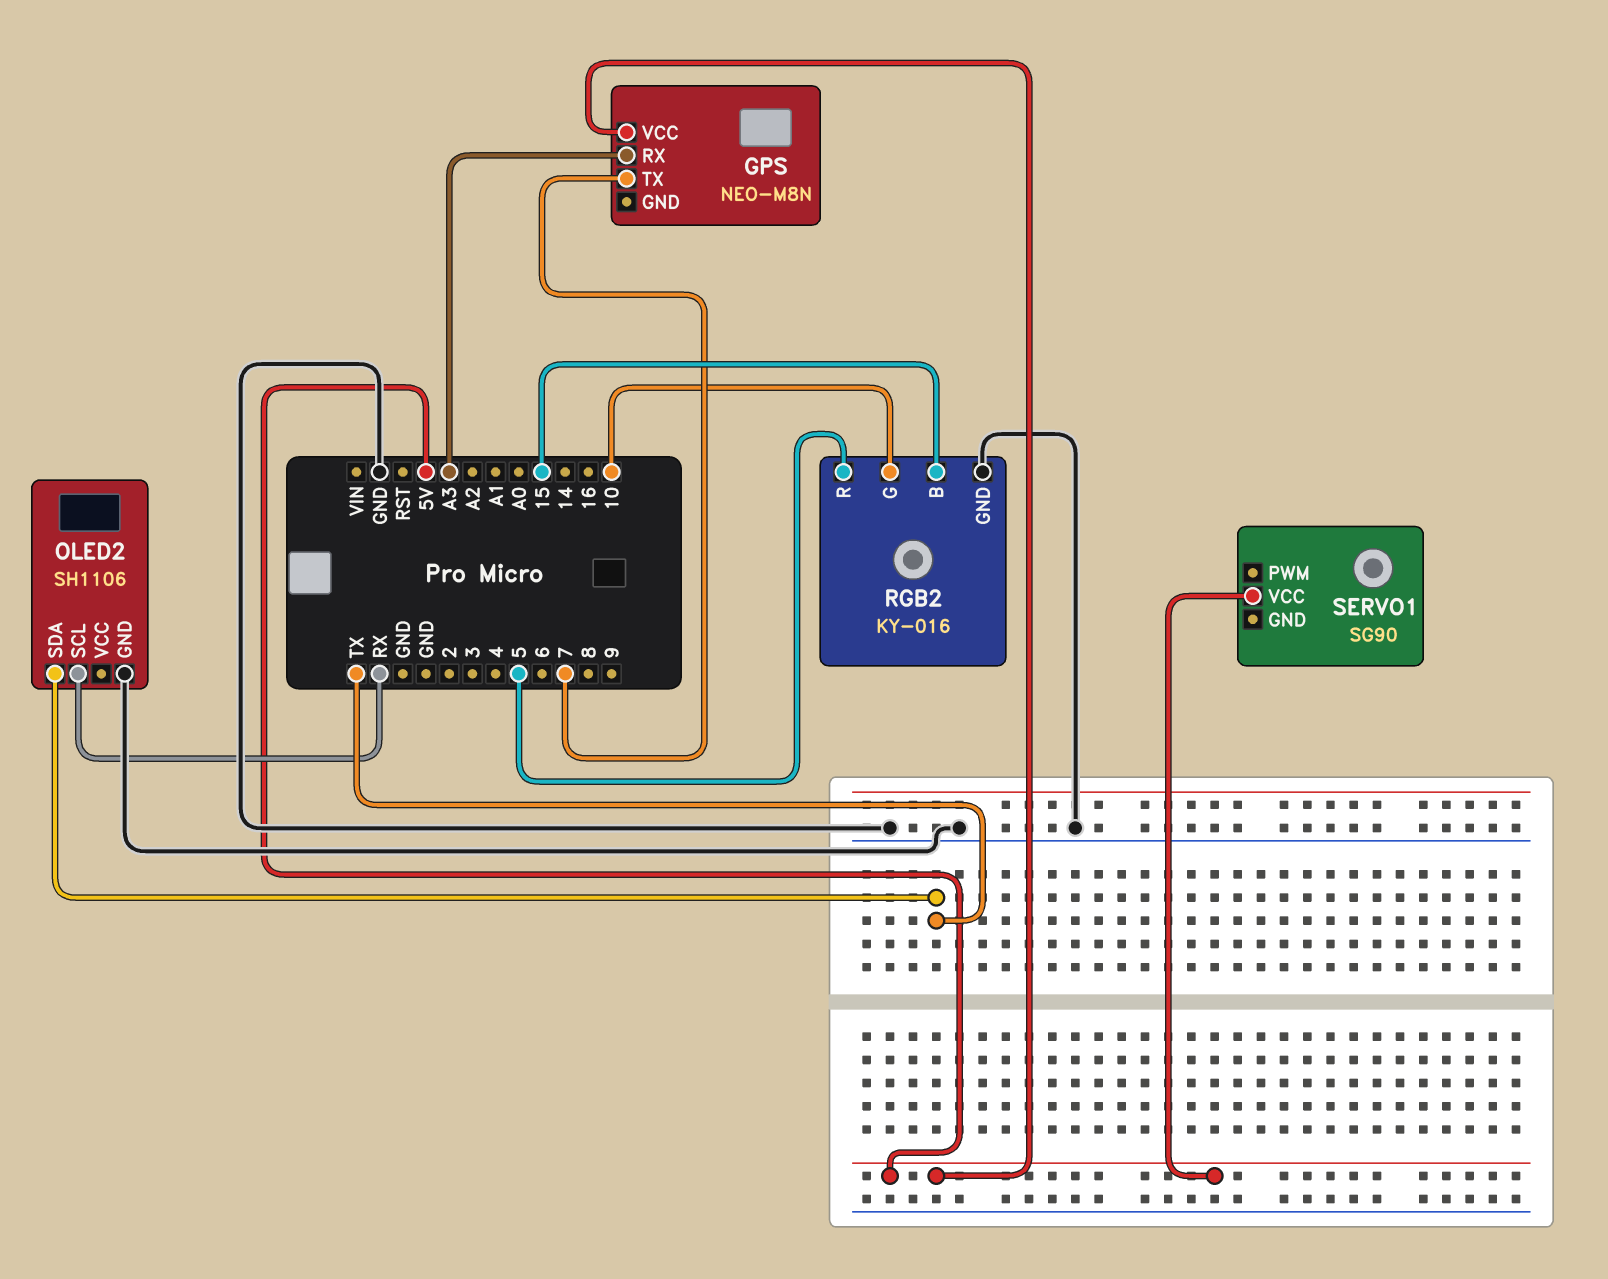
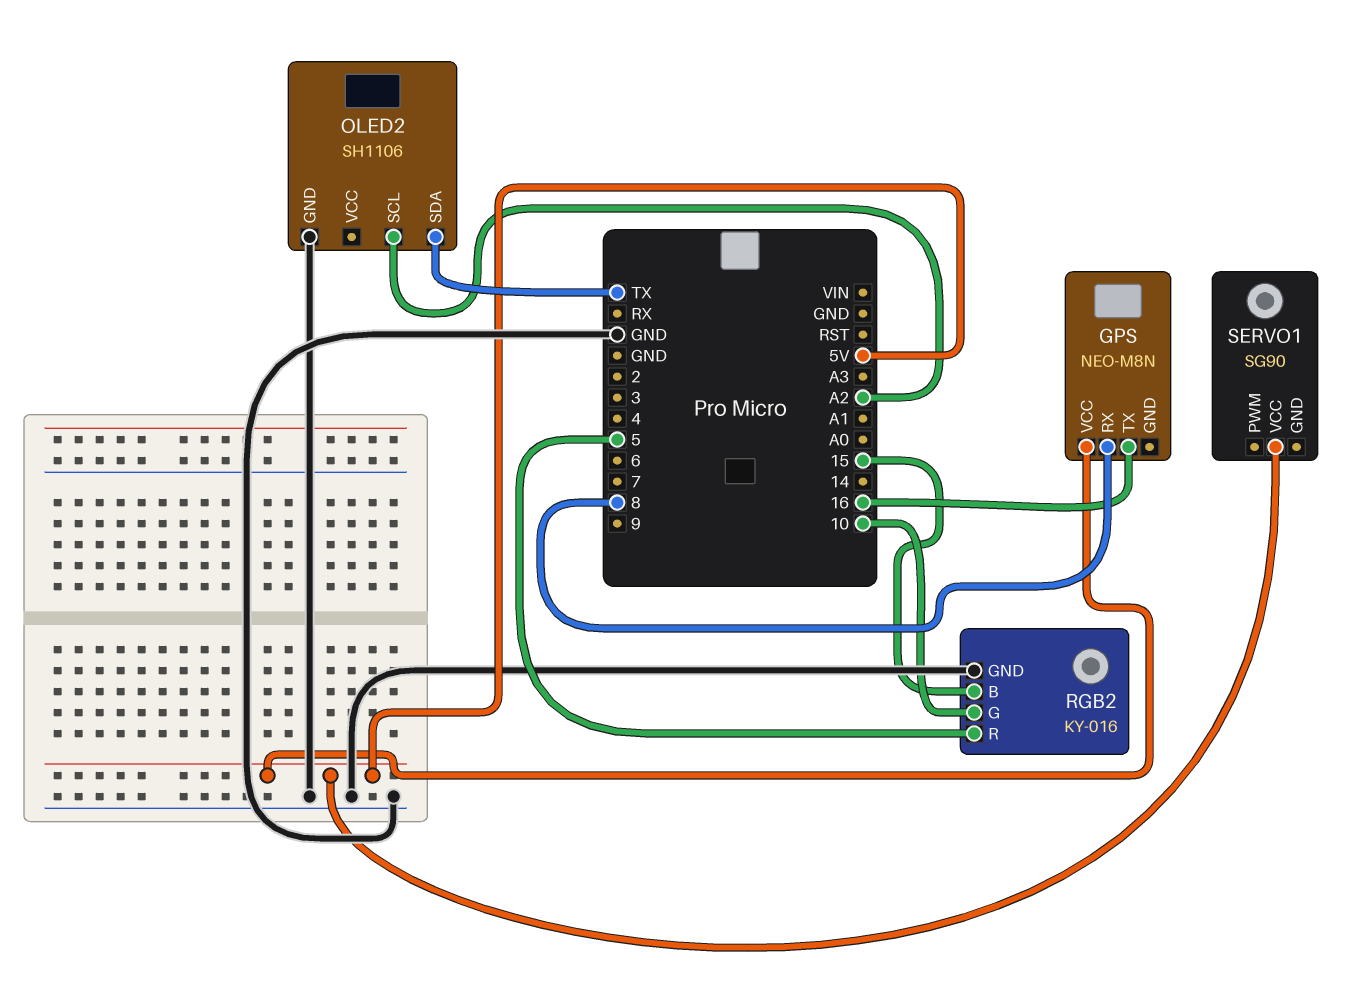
GPS pin RX: A3 -> 8
GPS pin TX: 7 -> 16
OLED2 pin SCL: RX -> A2

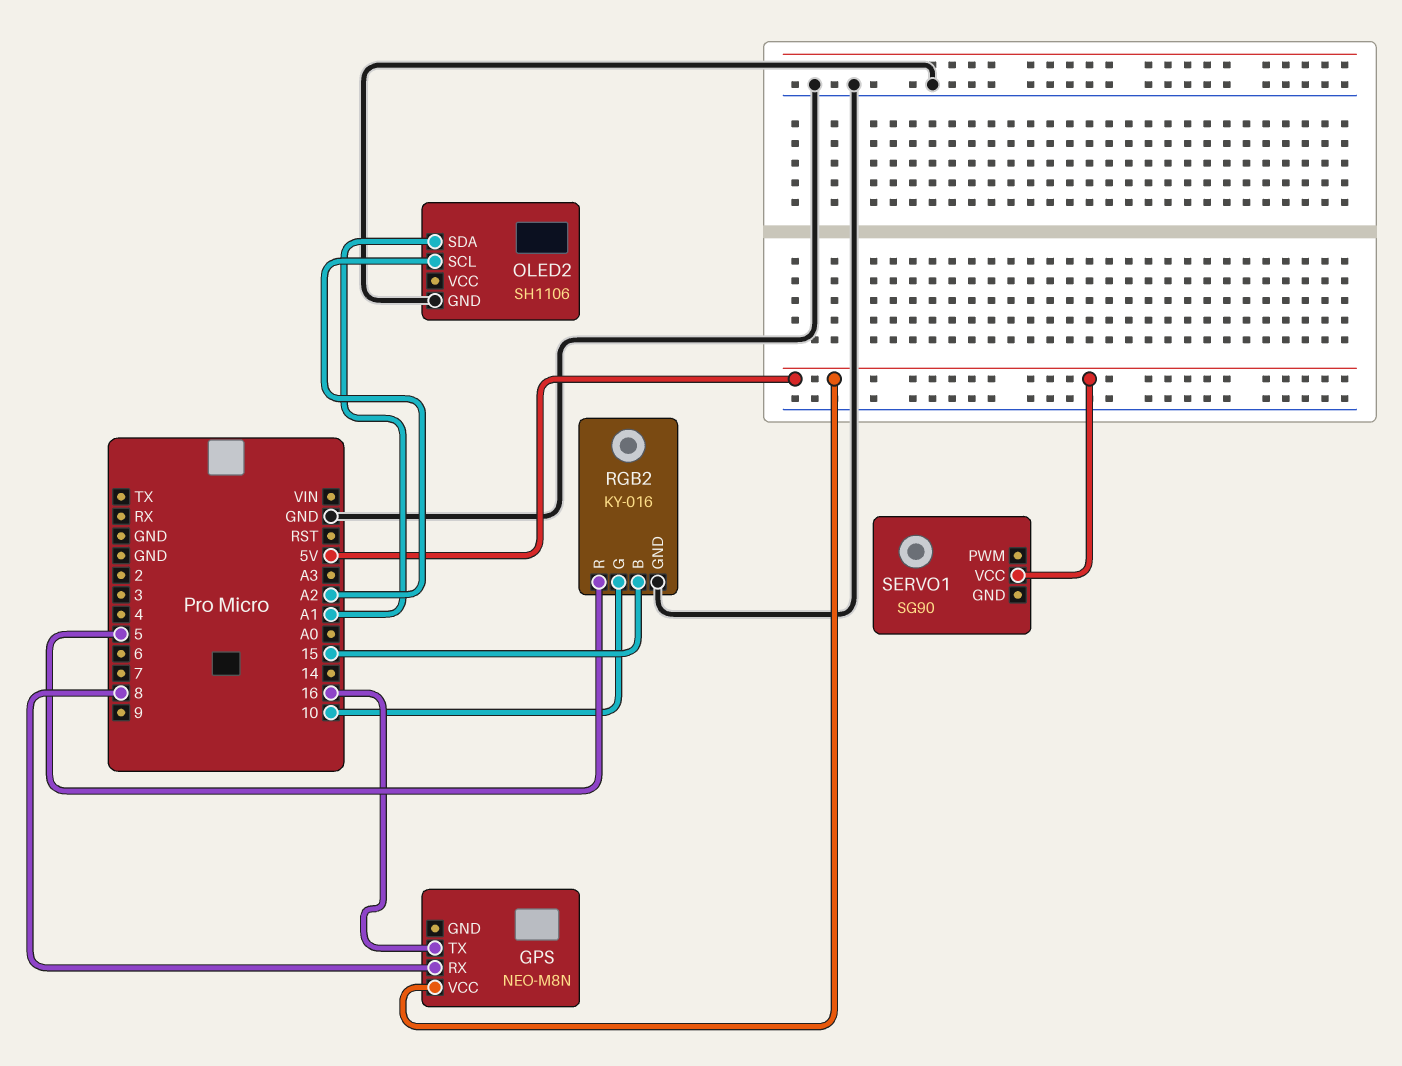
OLED2 pin SDA: TX -> A1

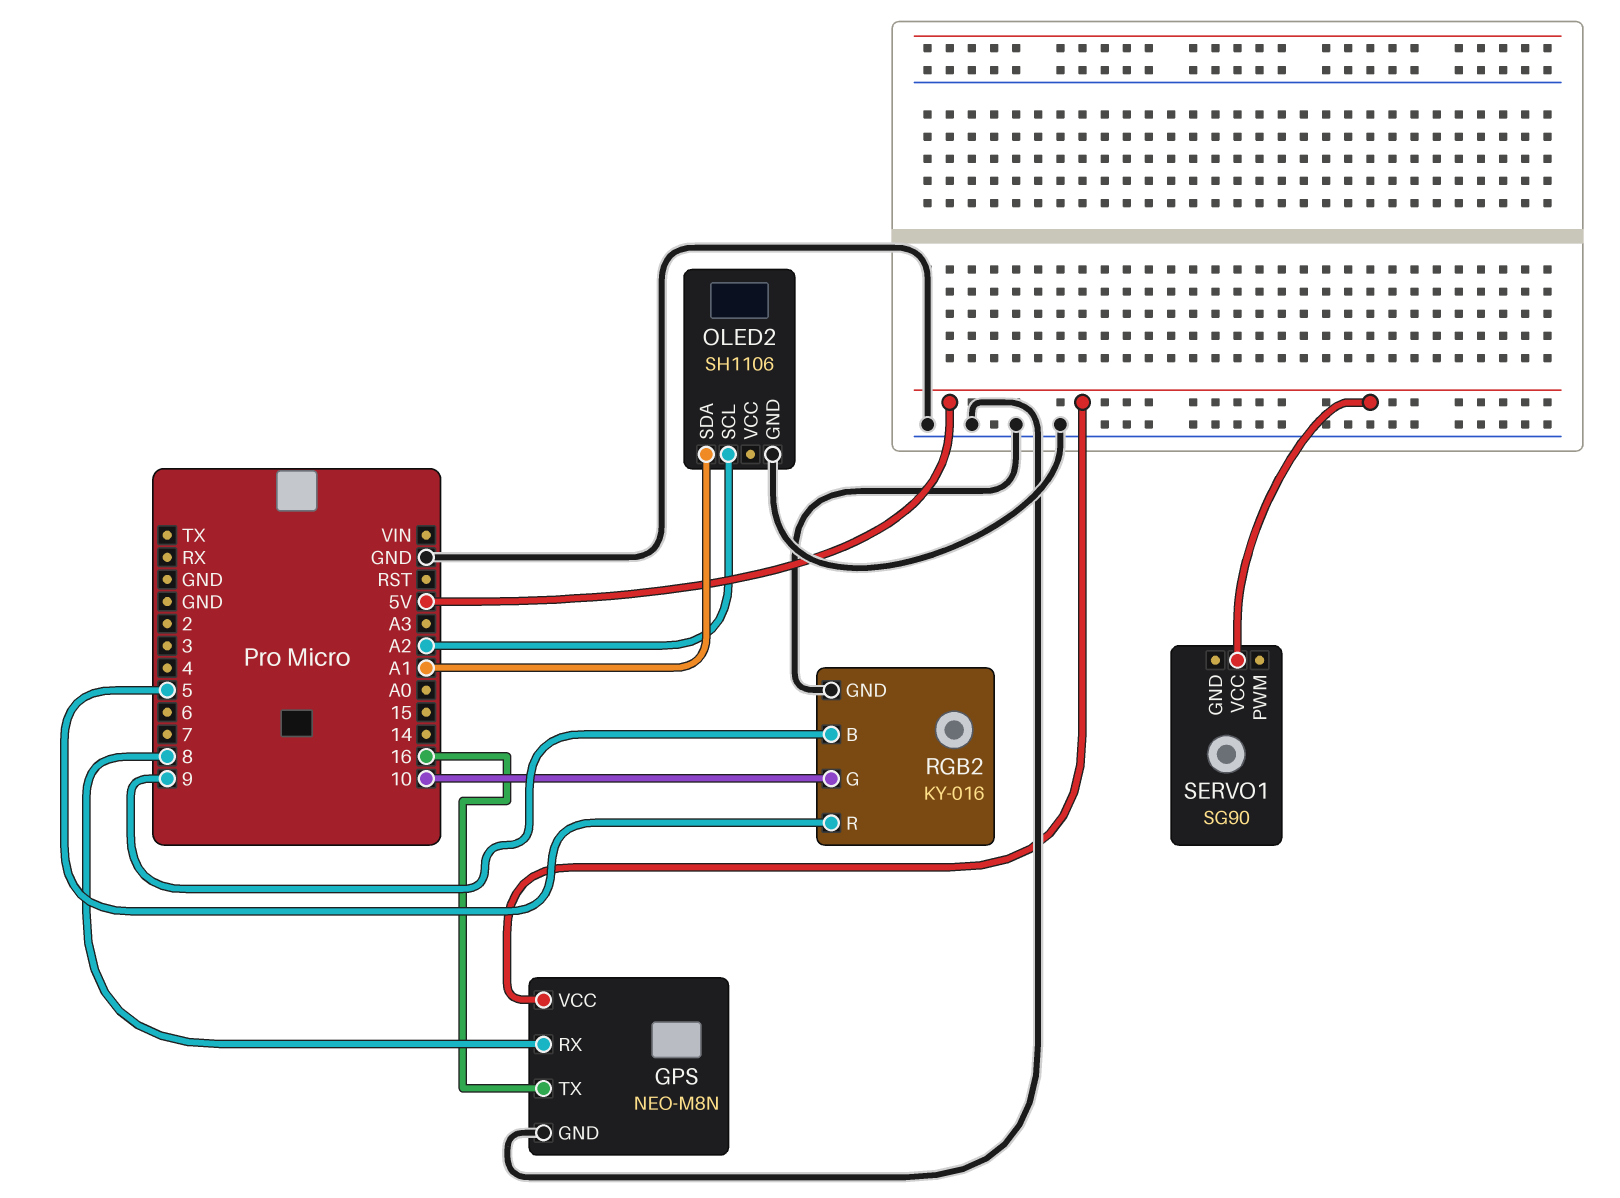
GPS pin GND: none -> GND
RGB2 pin B: 15 -> 9

